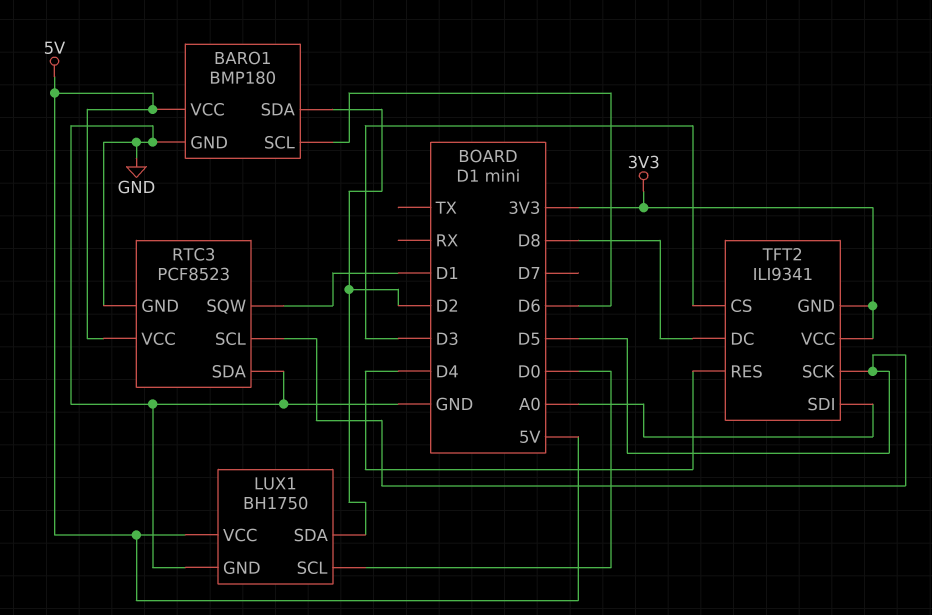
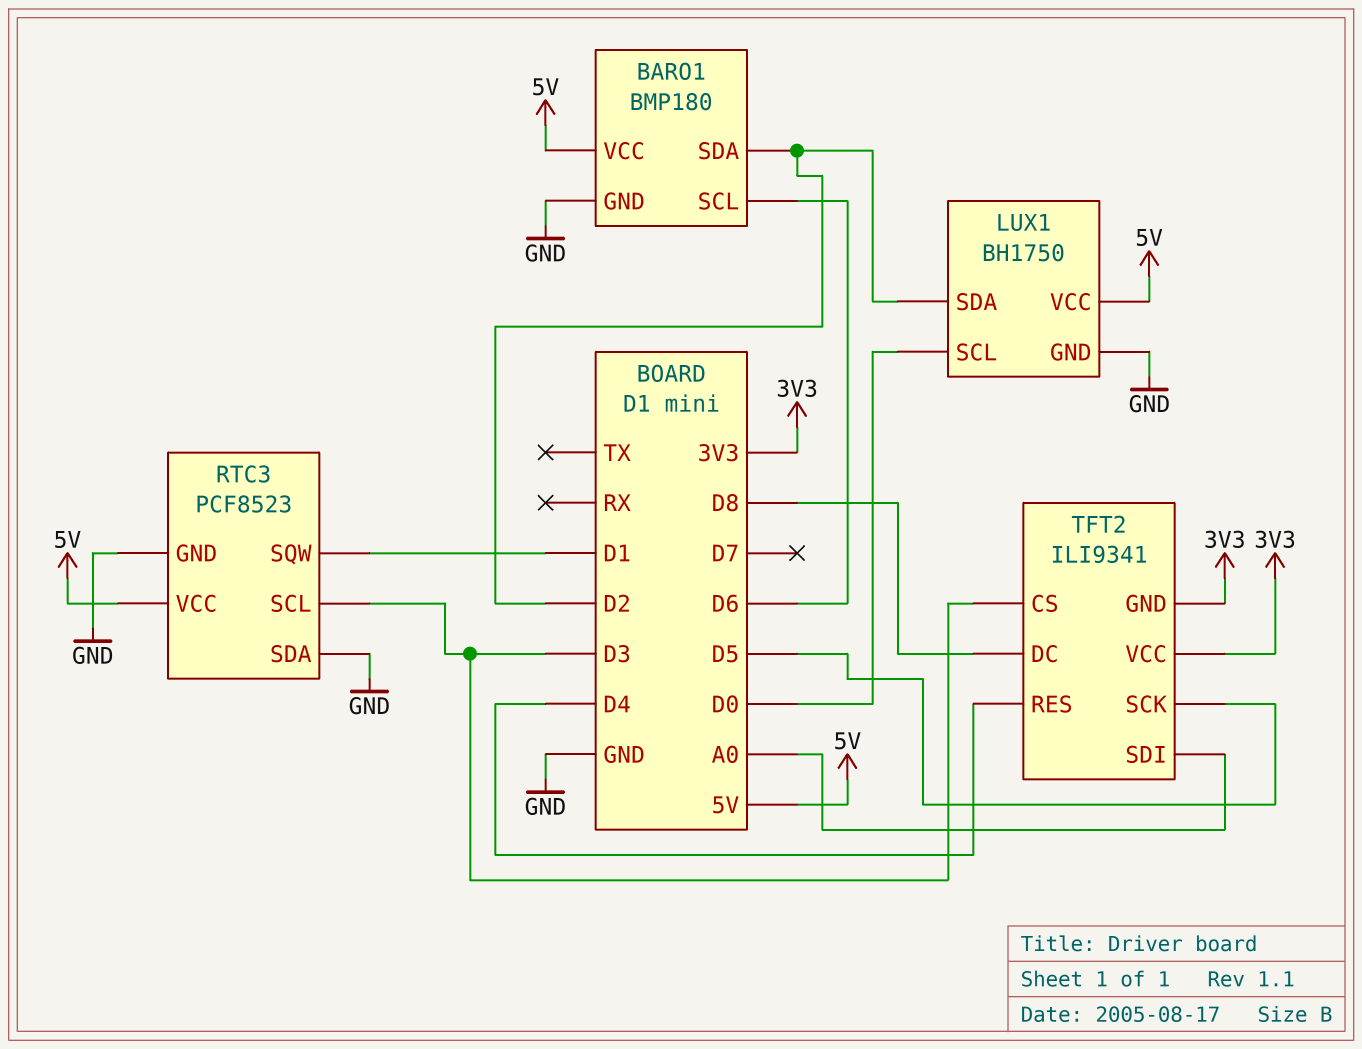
RTC3 pin SCL: D5 -> D3

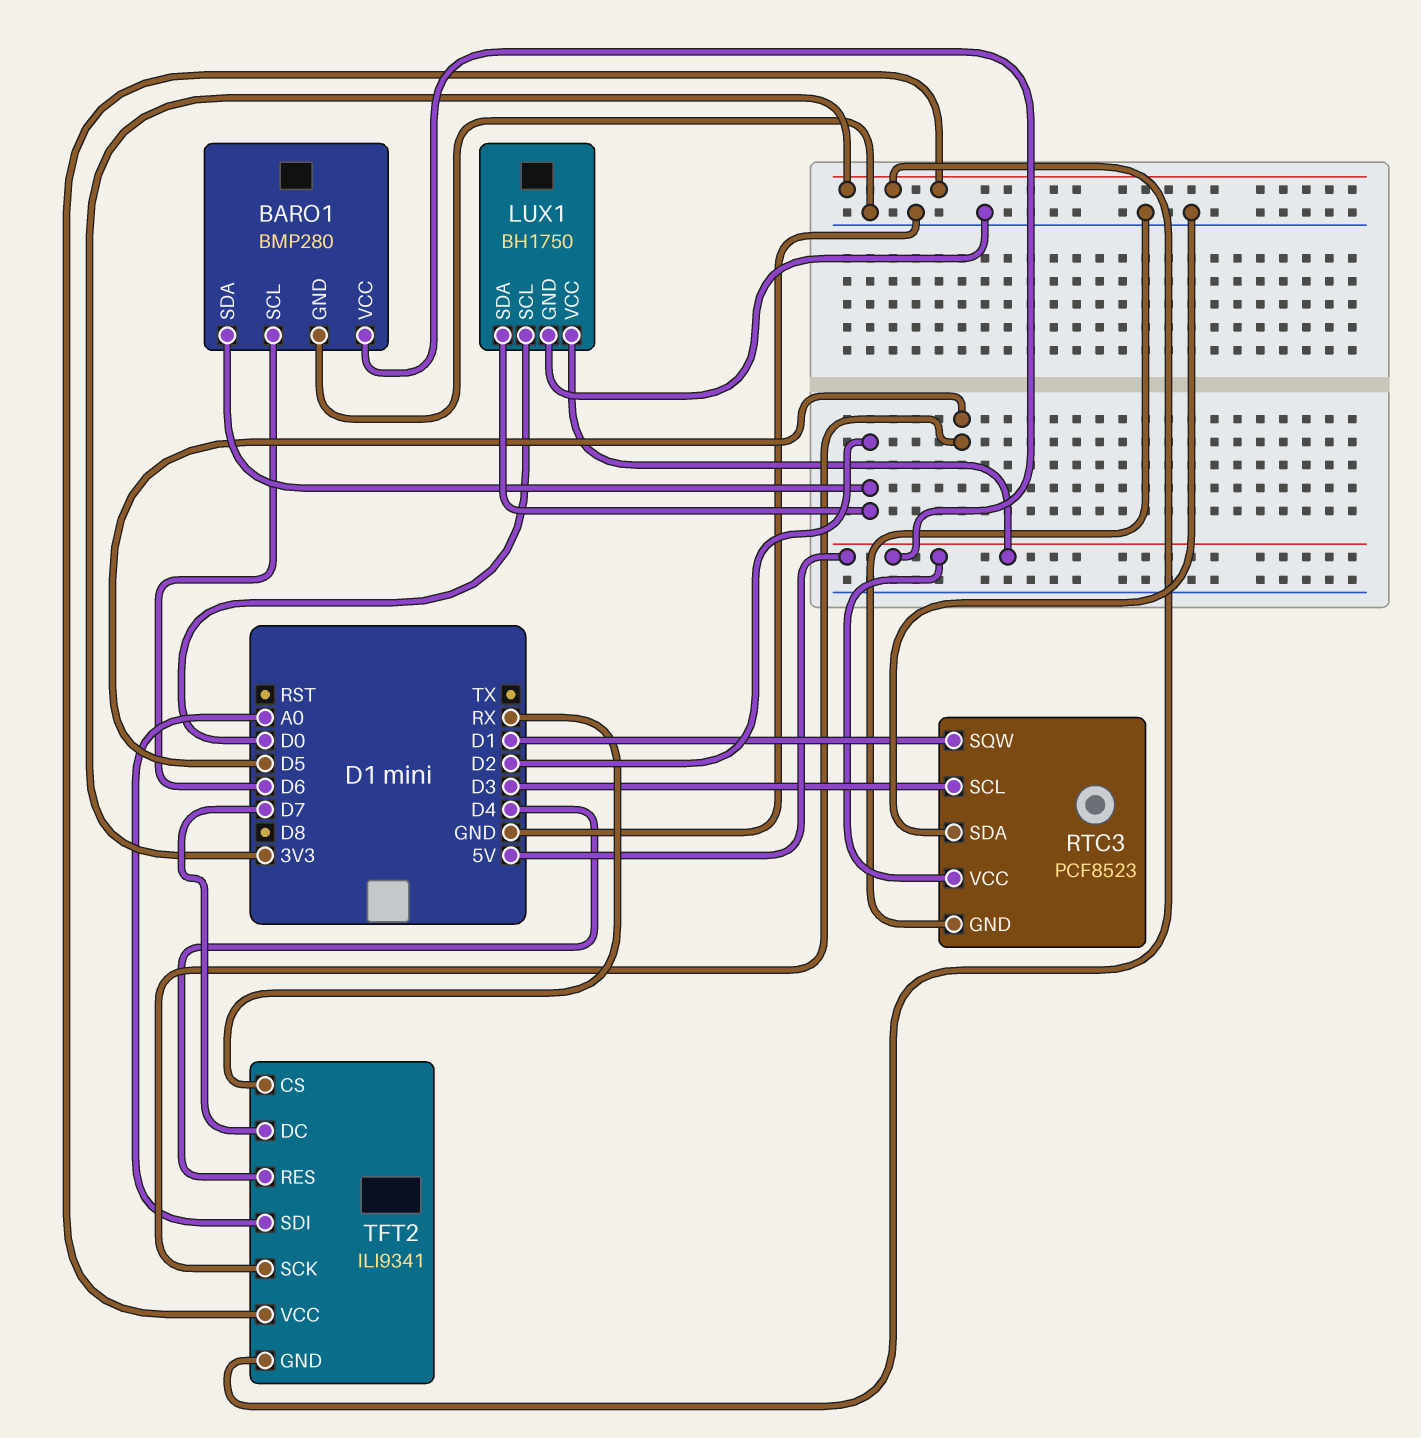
BARO1: BMP180 -> BMP280
TFT2 pin CS: D3 -> RX
TFT2 pin DC: D8 -> D7

